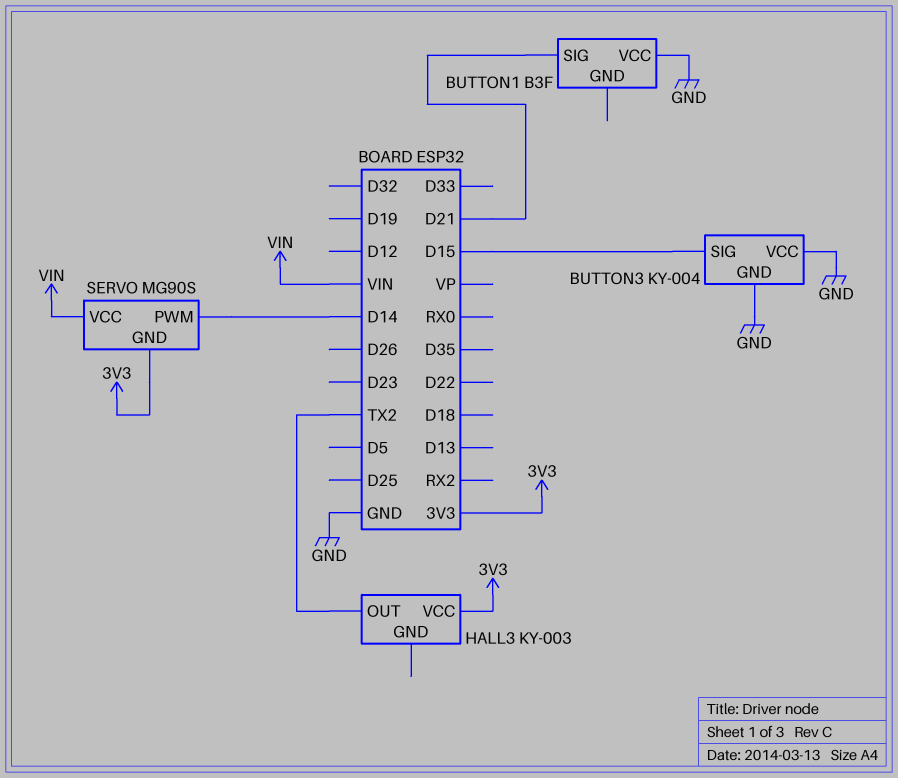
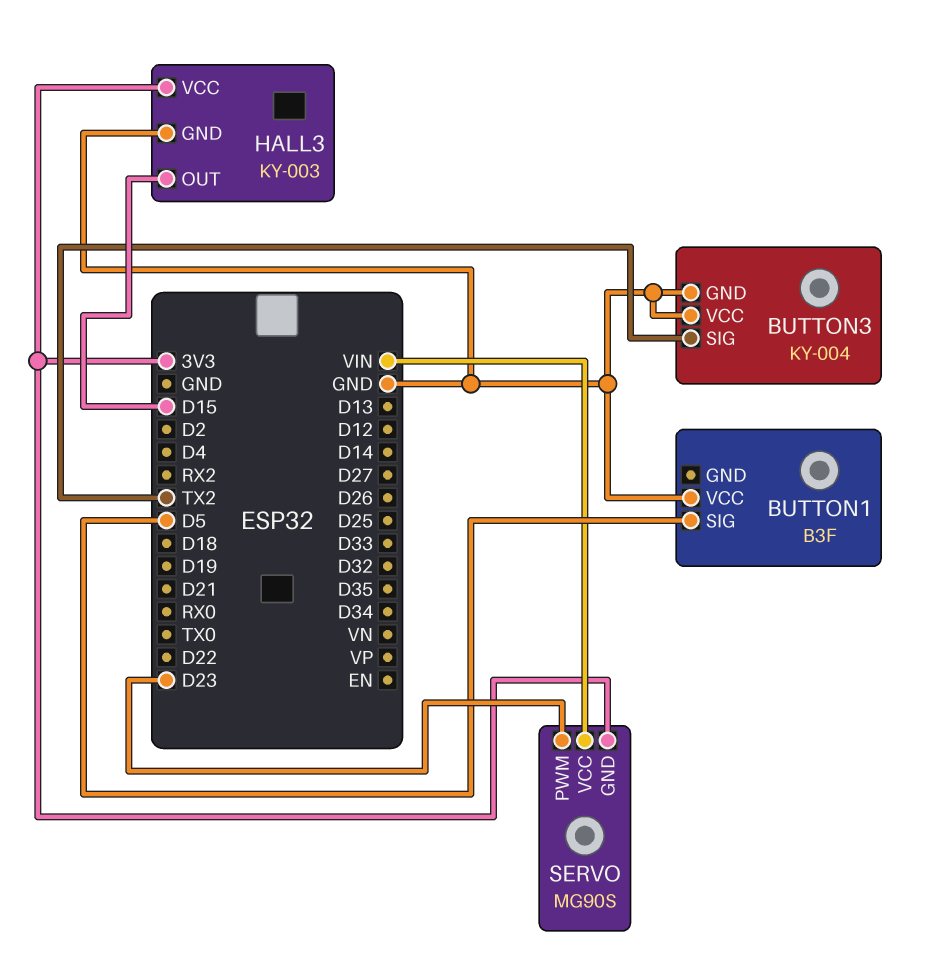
BUTTON1 pin SIG: D21 -> D5
BUTTON3 pin SIG: D15 -> TX2
HALL3 pin GND: none -> GND
HALL3 pin OUT: TX2 -> D15
SERVO pin PWM: D14 -> D23

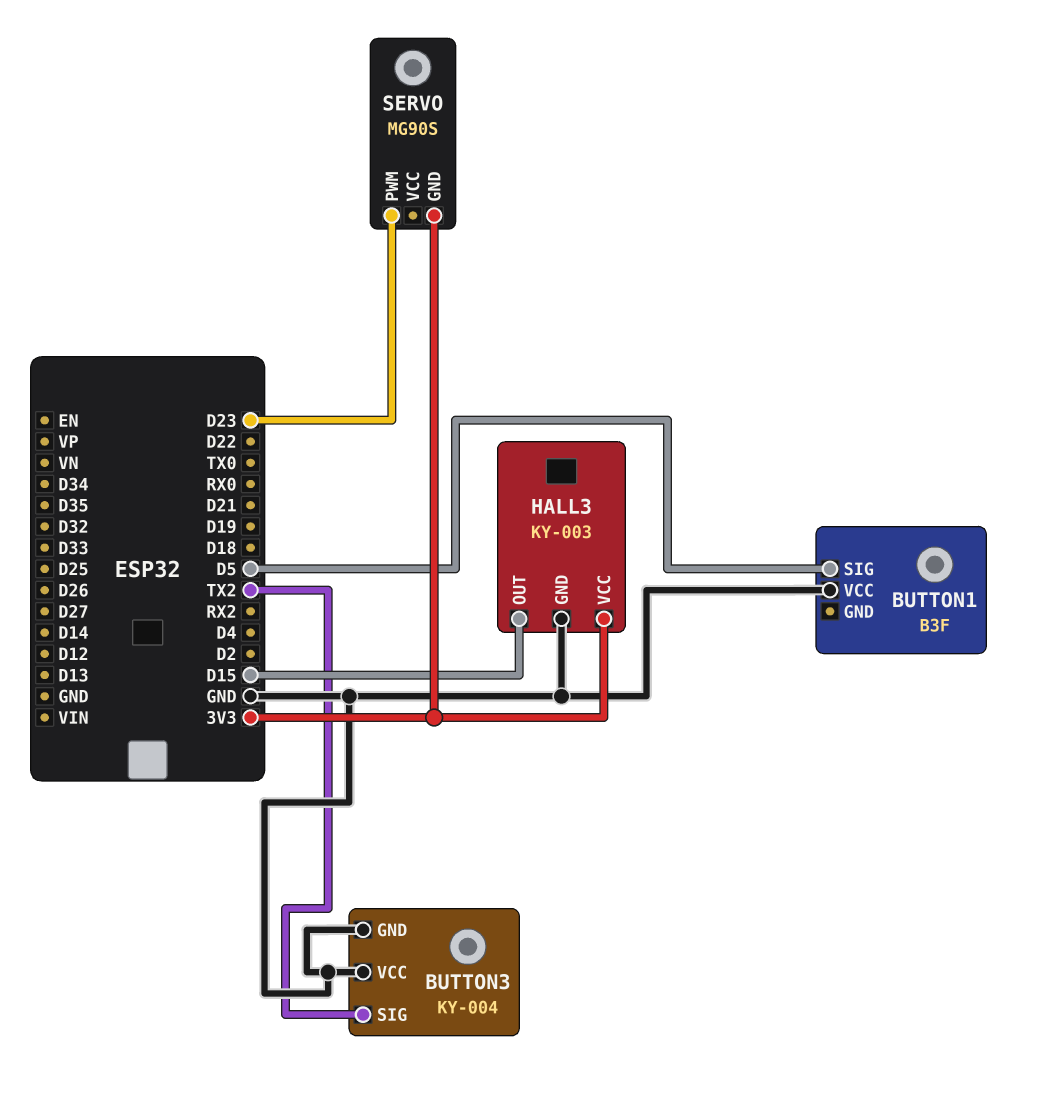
SERVO pin VCC: VIN -> none

